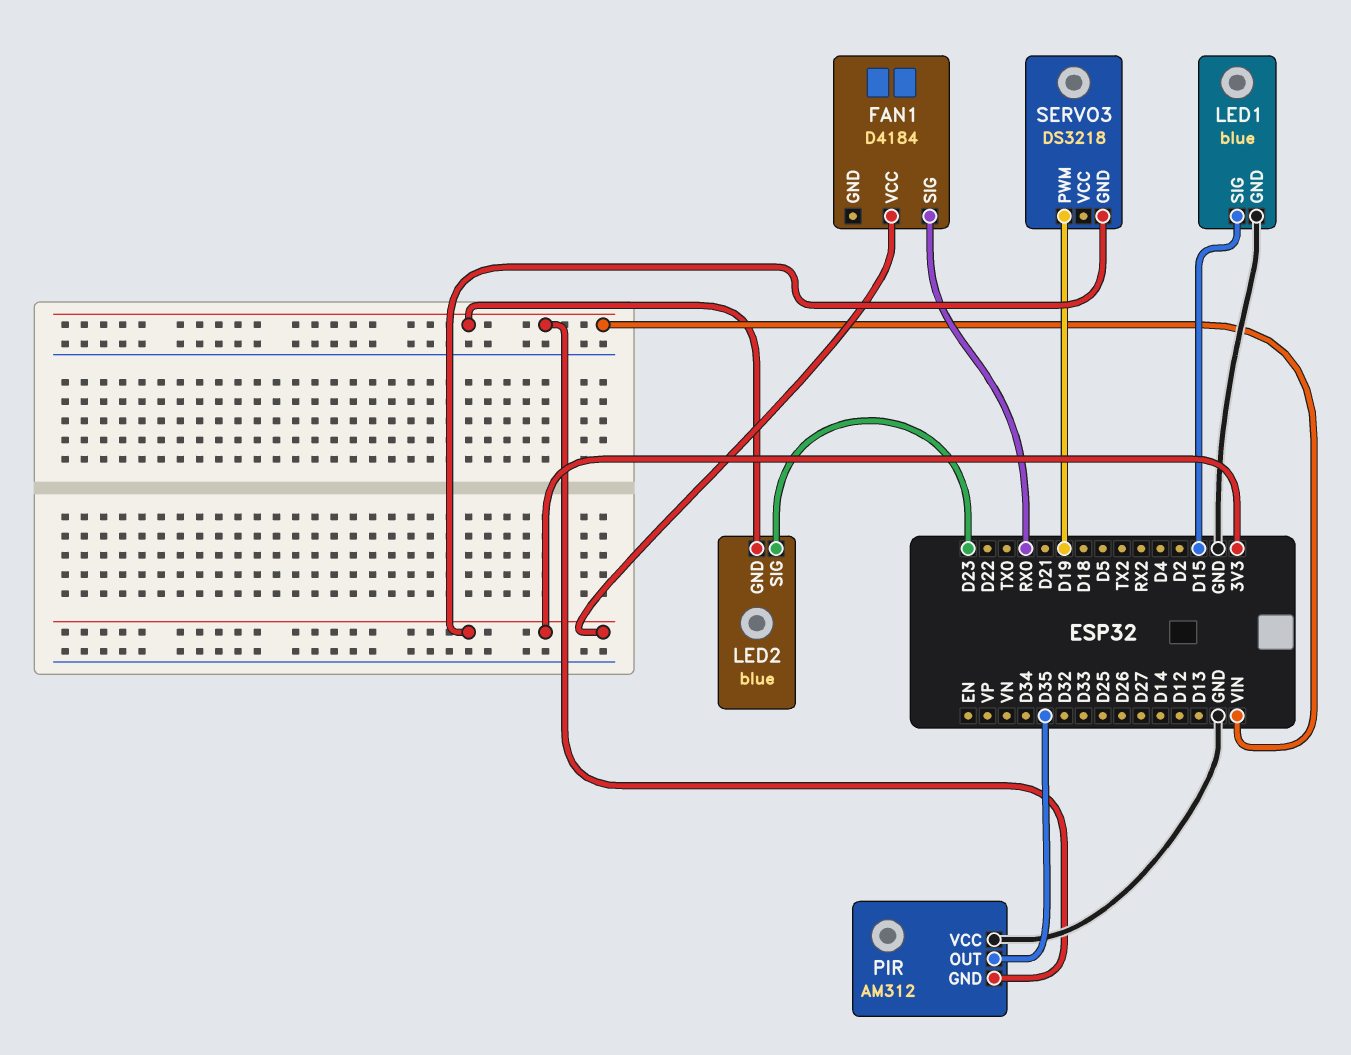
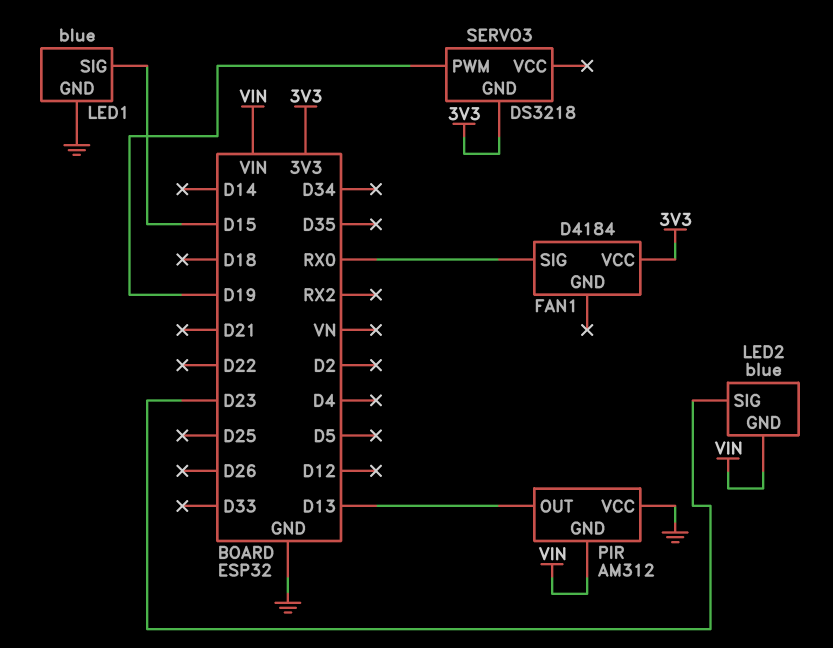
PIR pin OUT: D35 -> D13

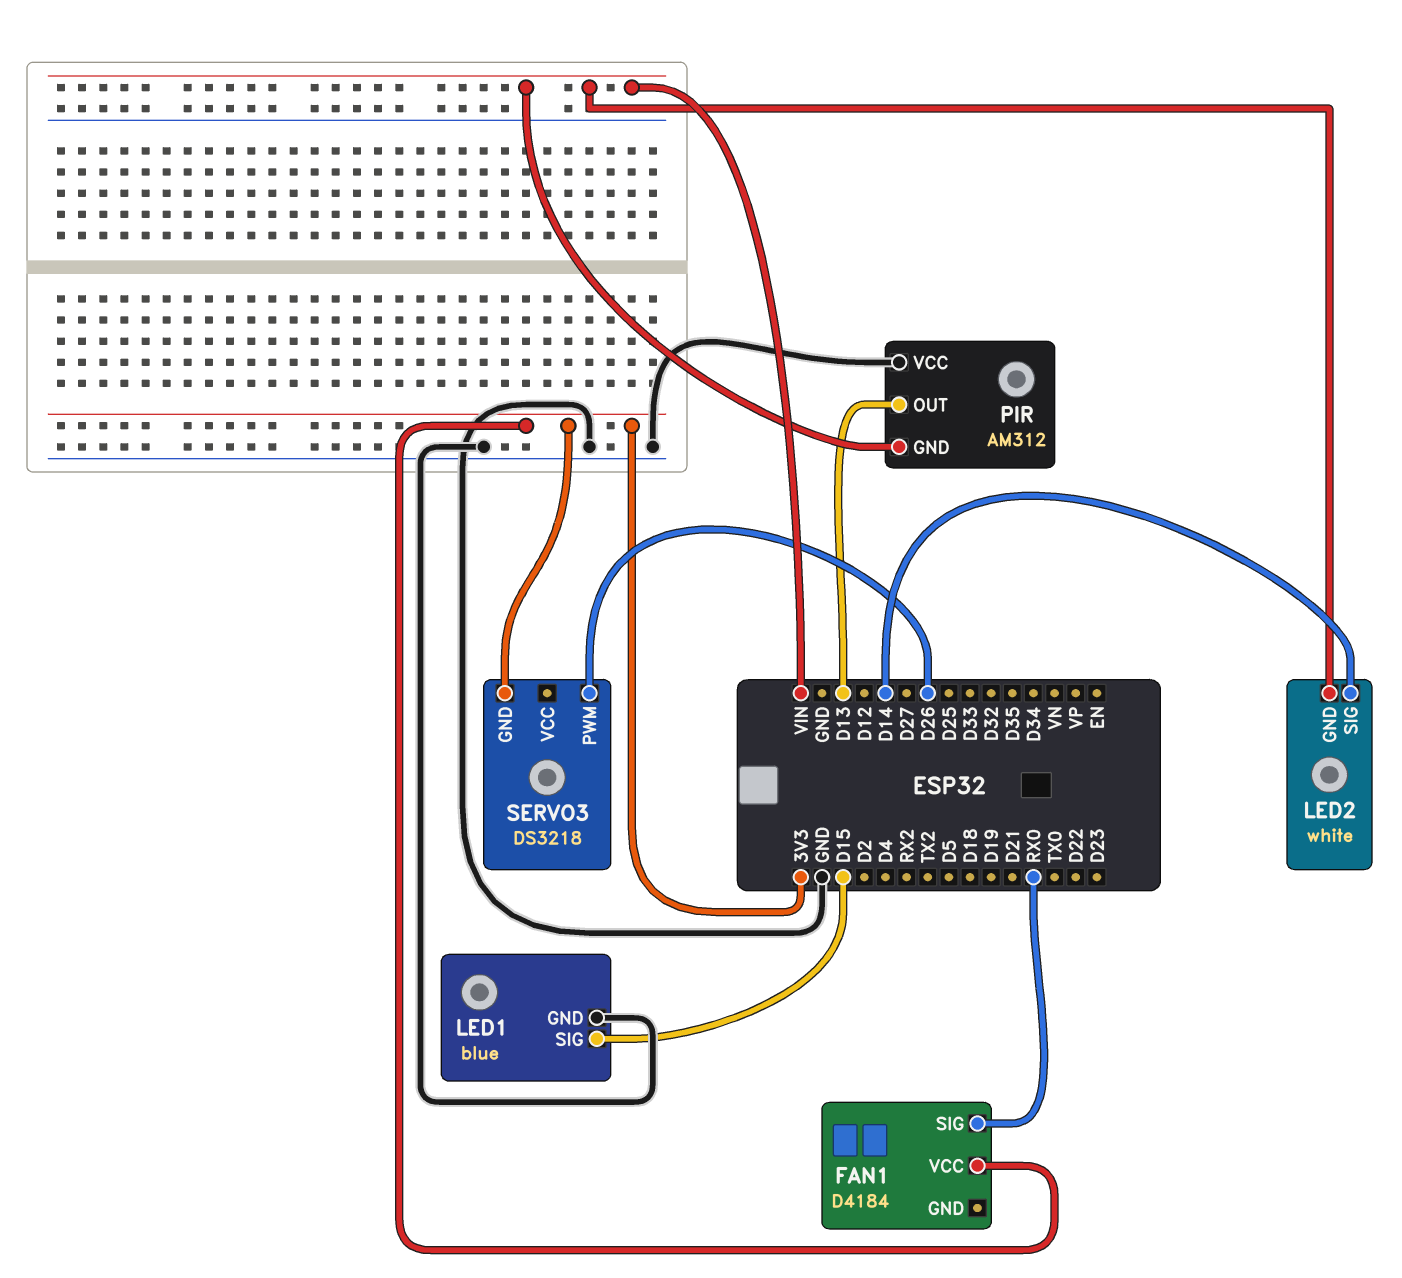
LED2: blue -> white
LED2 pin SIG: D23 -> D14
SERVO3 pin PWM: D19 -> D26

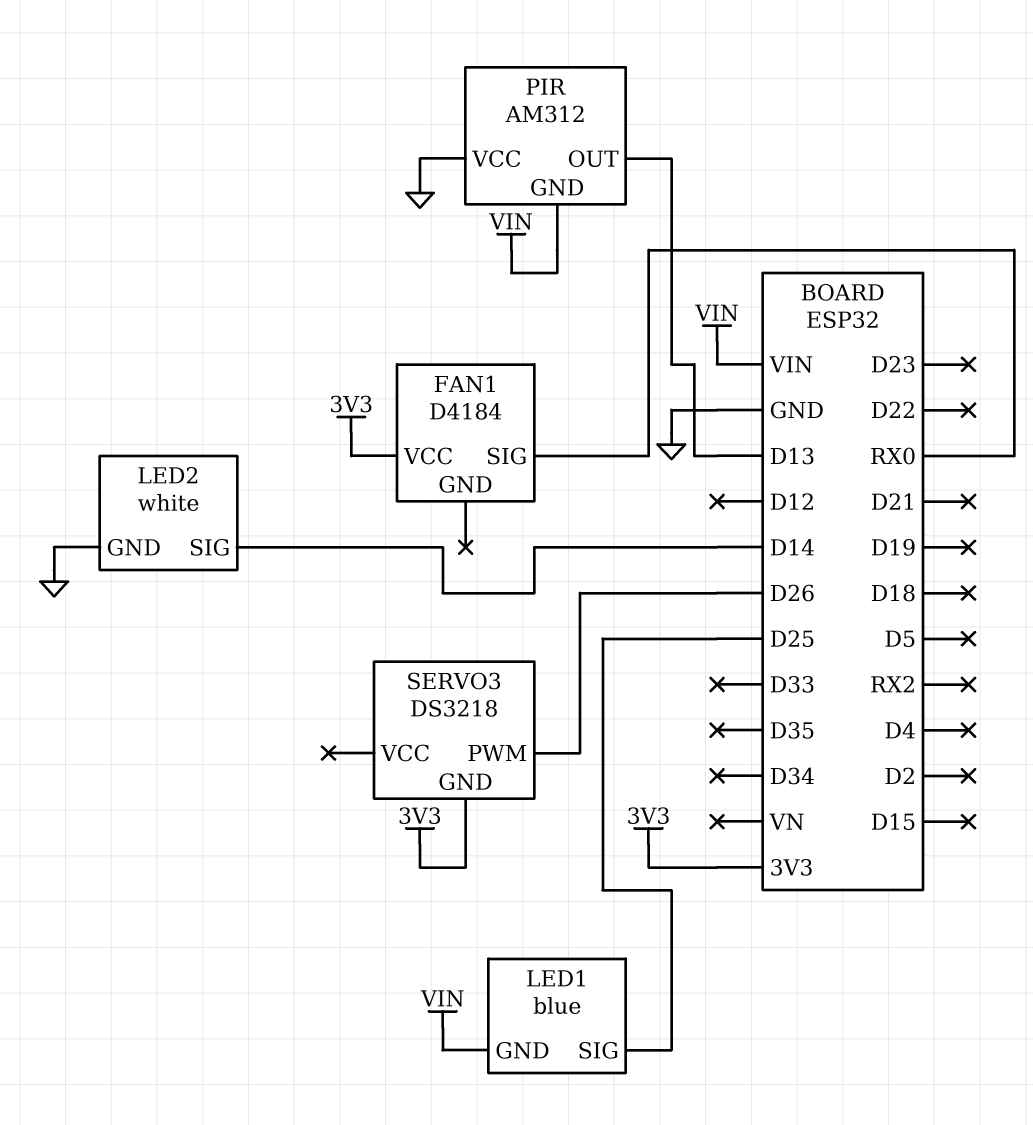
LED1 pin GND: GND -> VIN
LED1 pin SIG: D15 -> D25
LED2 pin GND: VIN -> GND

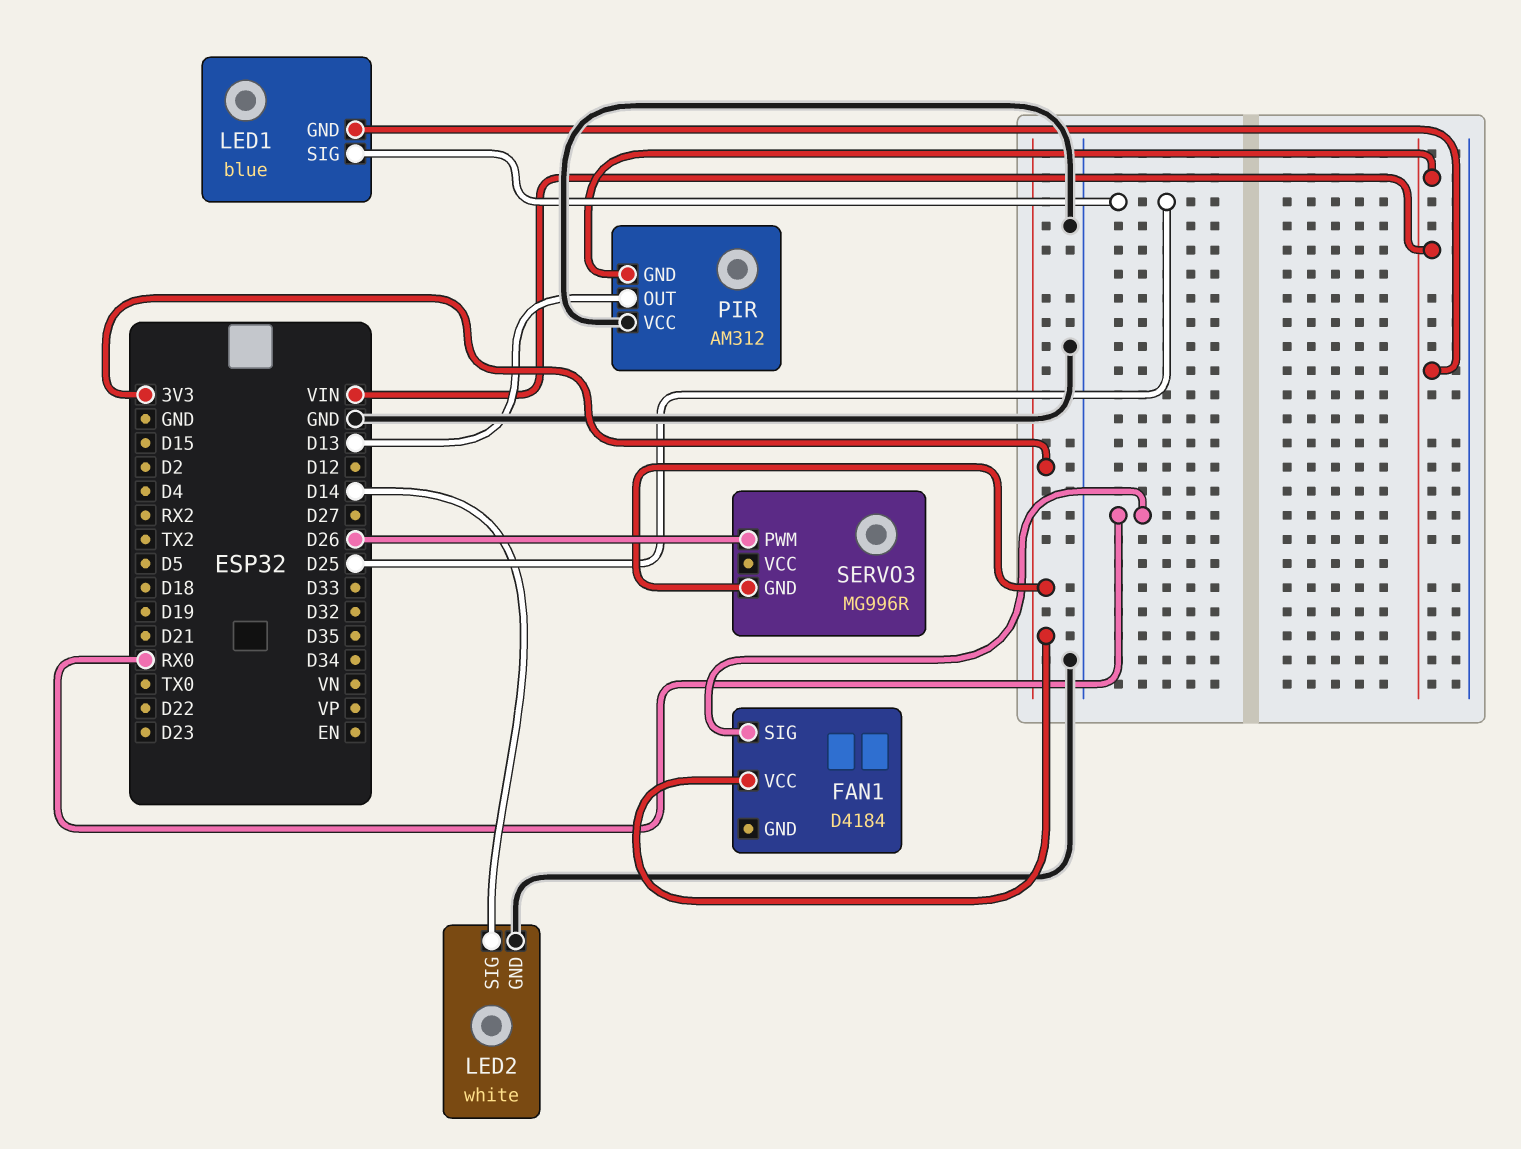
SERVO3: DS3218 -> MG996R

